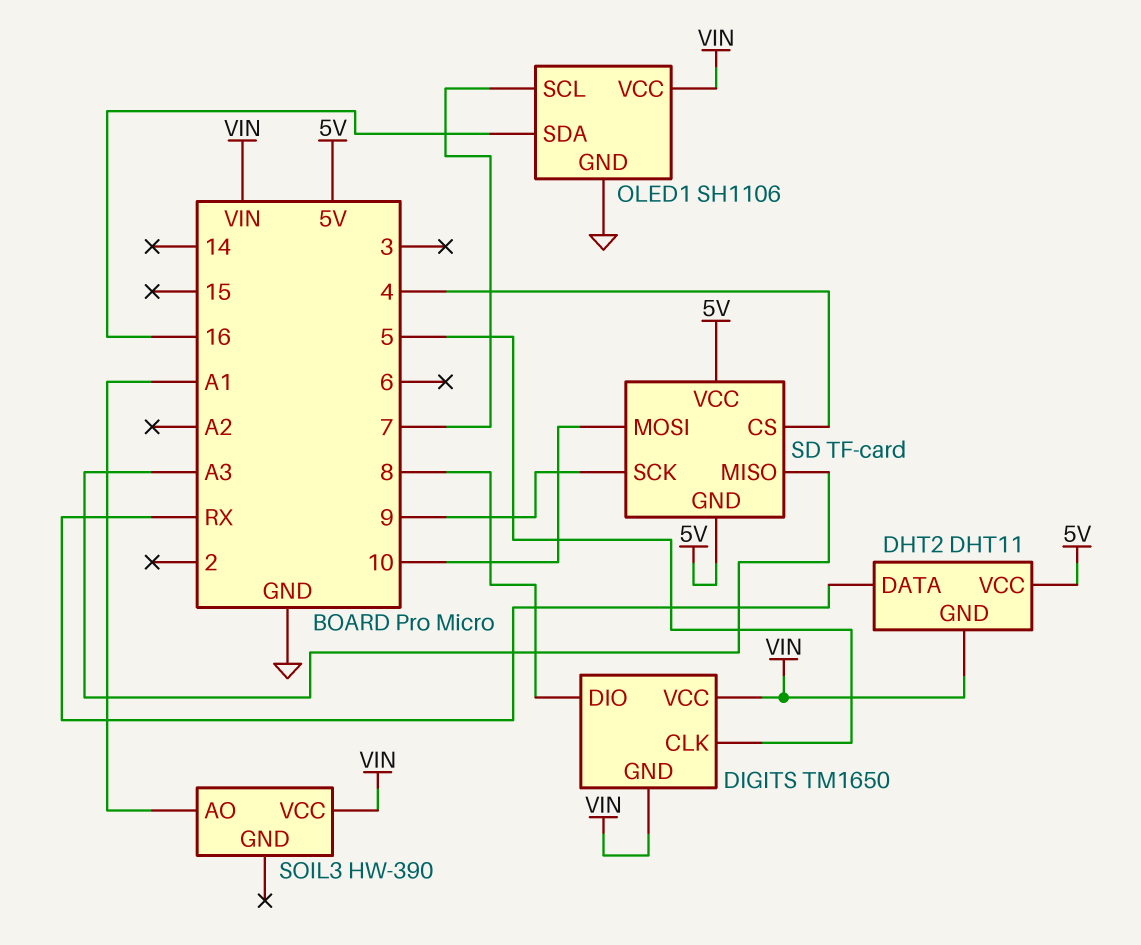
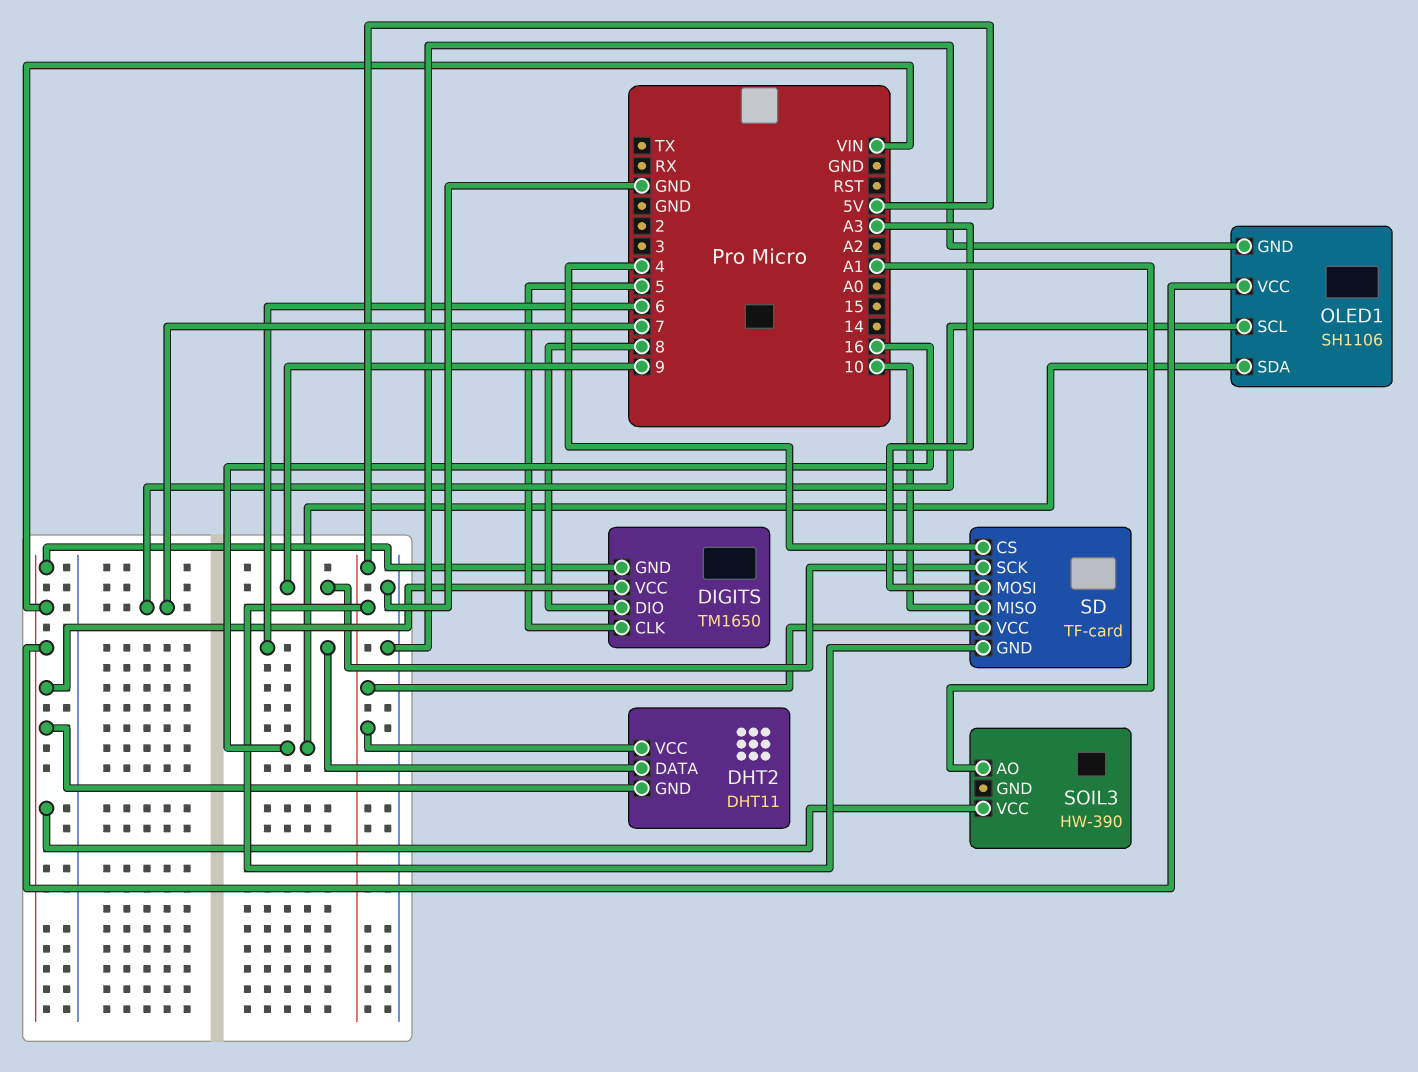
DHT2 pin DATA: RX -> 6
SD pin MISO: A3 -> 10
SD pin MOSI: 10 -> A3

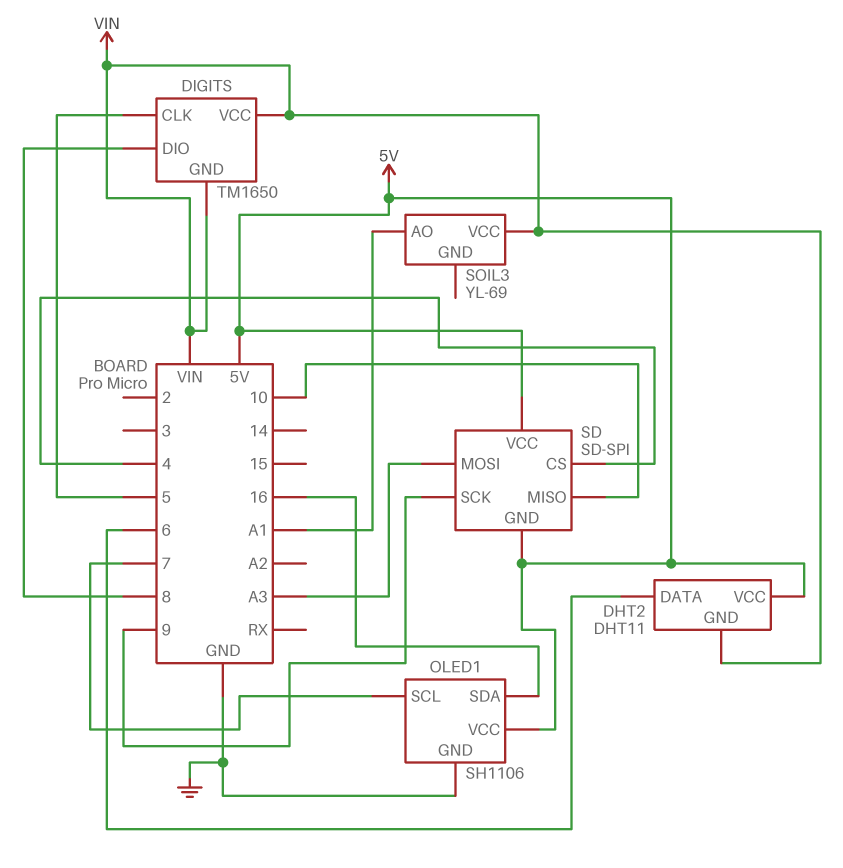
OLED1 pin VCC: VIN -> 5V
SD: TF-card -> SD-SPI
SOIL3: HW-390 -> YL-69

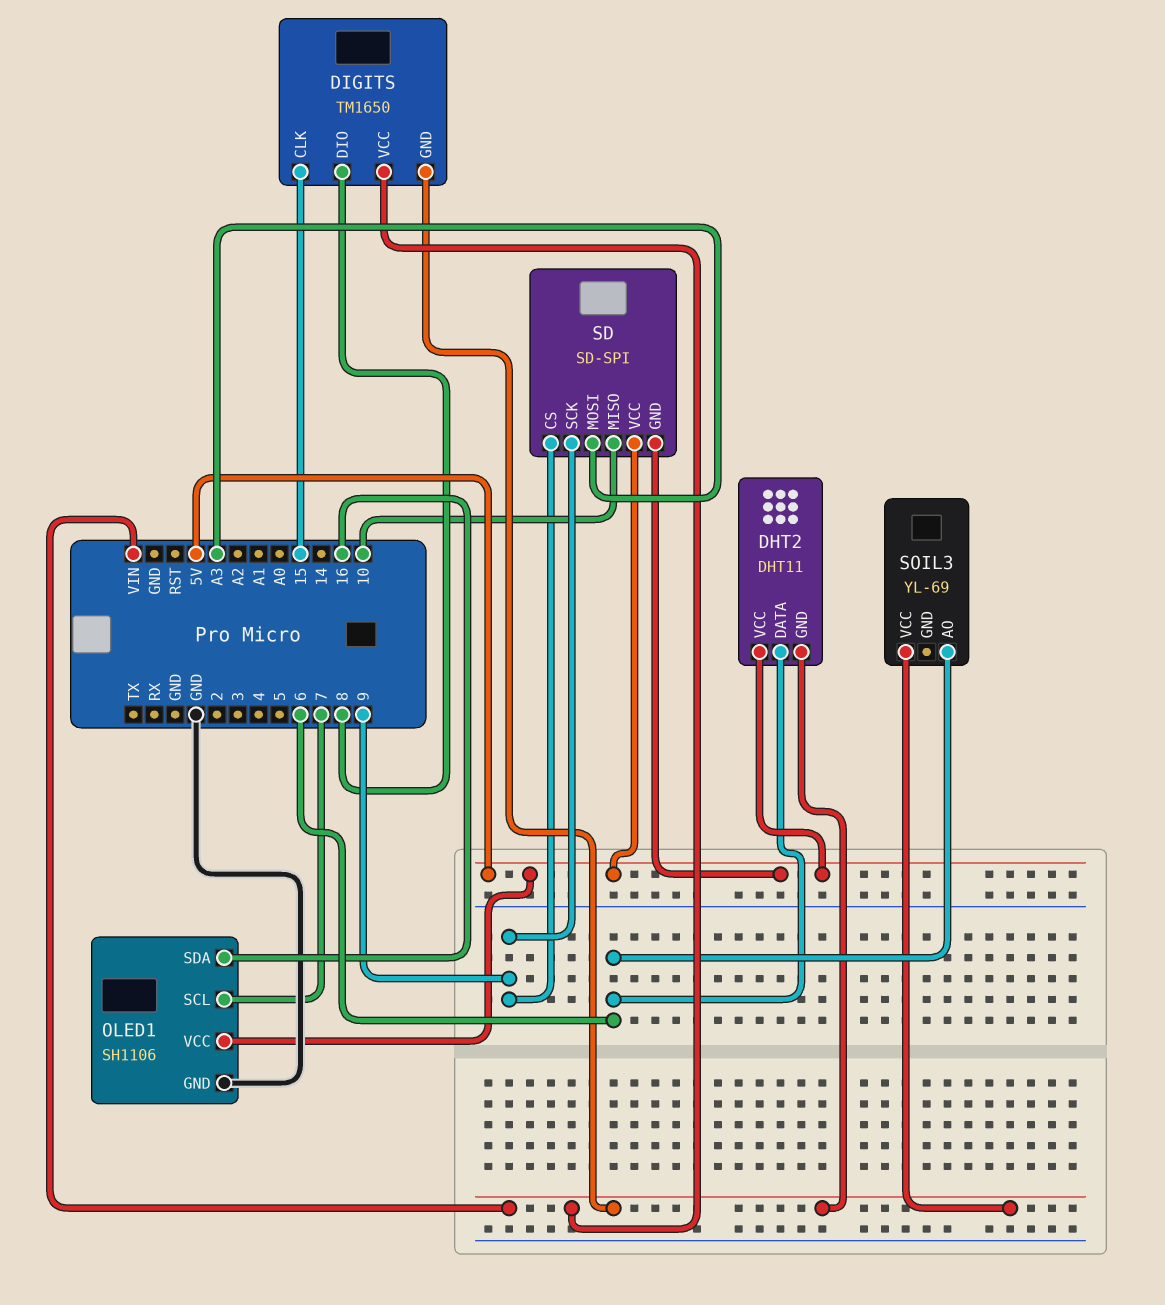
DIGITS pin CLK: 5 -> 15
SD pin CS: 4 -> 9
SOIL3 pin AO: A1 -> 6

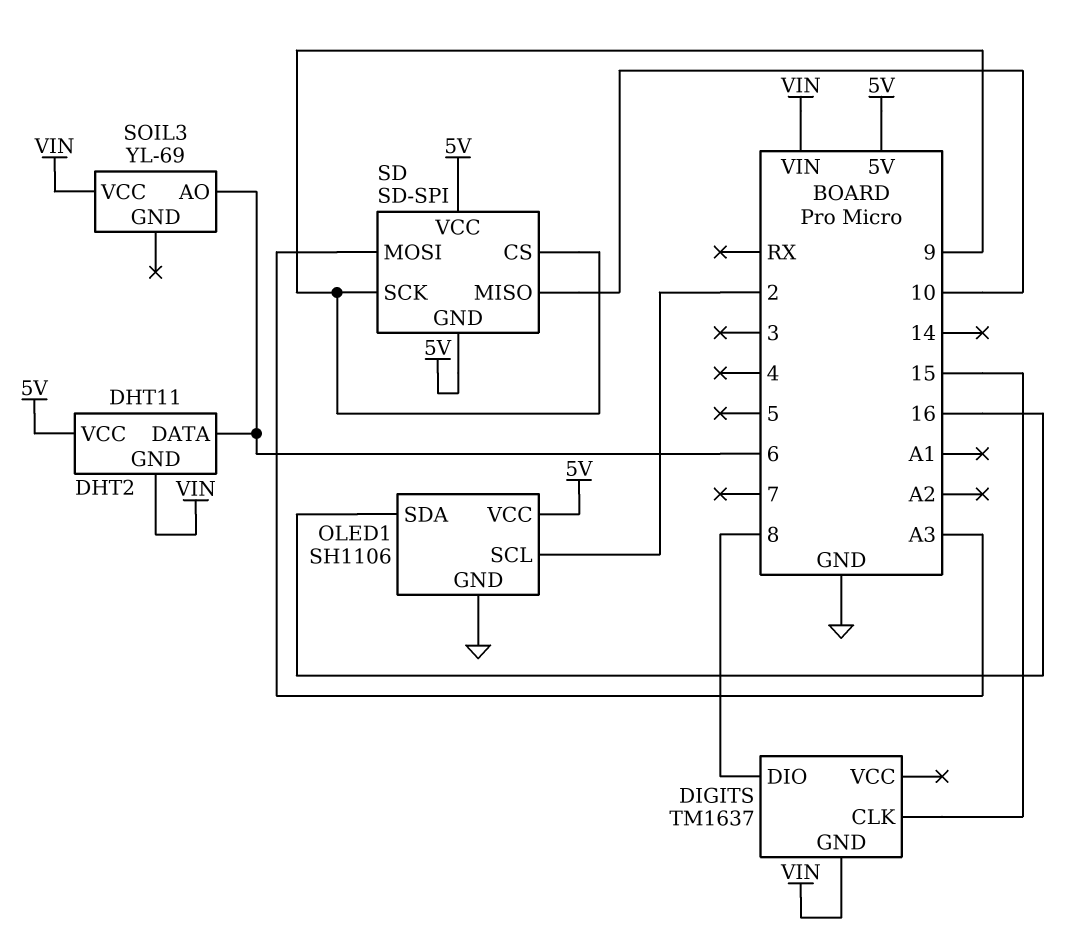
DIGITS: TM1650 -> TM1637
DIGITS pin VCC: VIN -> none
OLED1 pin SCL: 7 -> 2

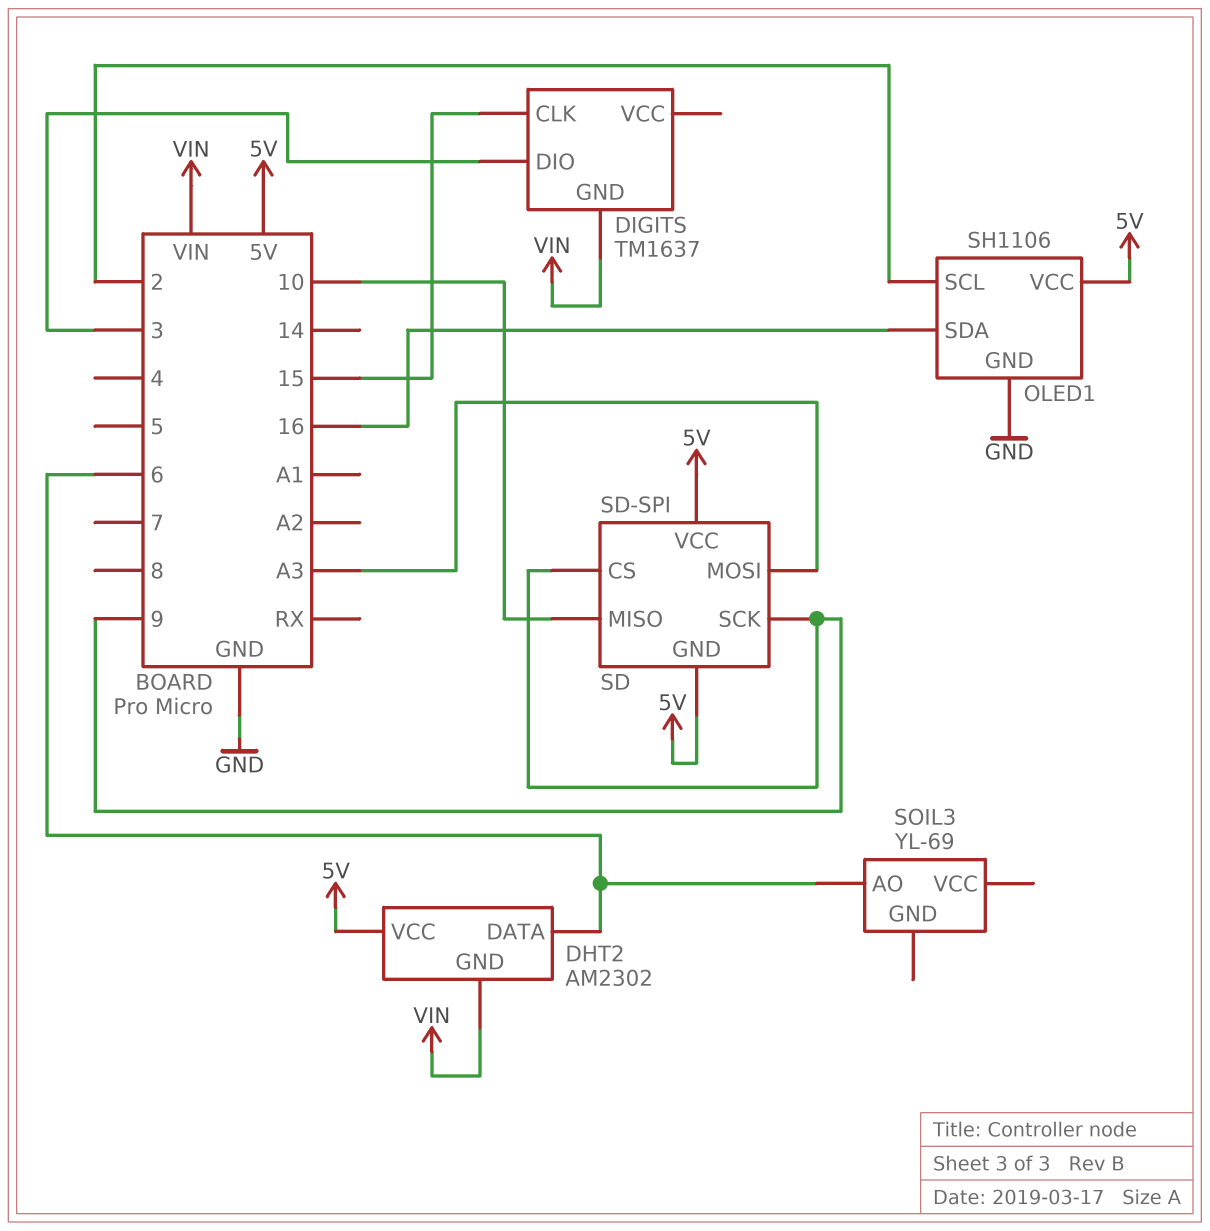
DHT2: DHT11 -> AM2302
DIGITS pin DIO: 8 -> 3
SOIL3 pin VCC: VIN -> none

